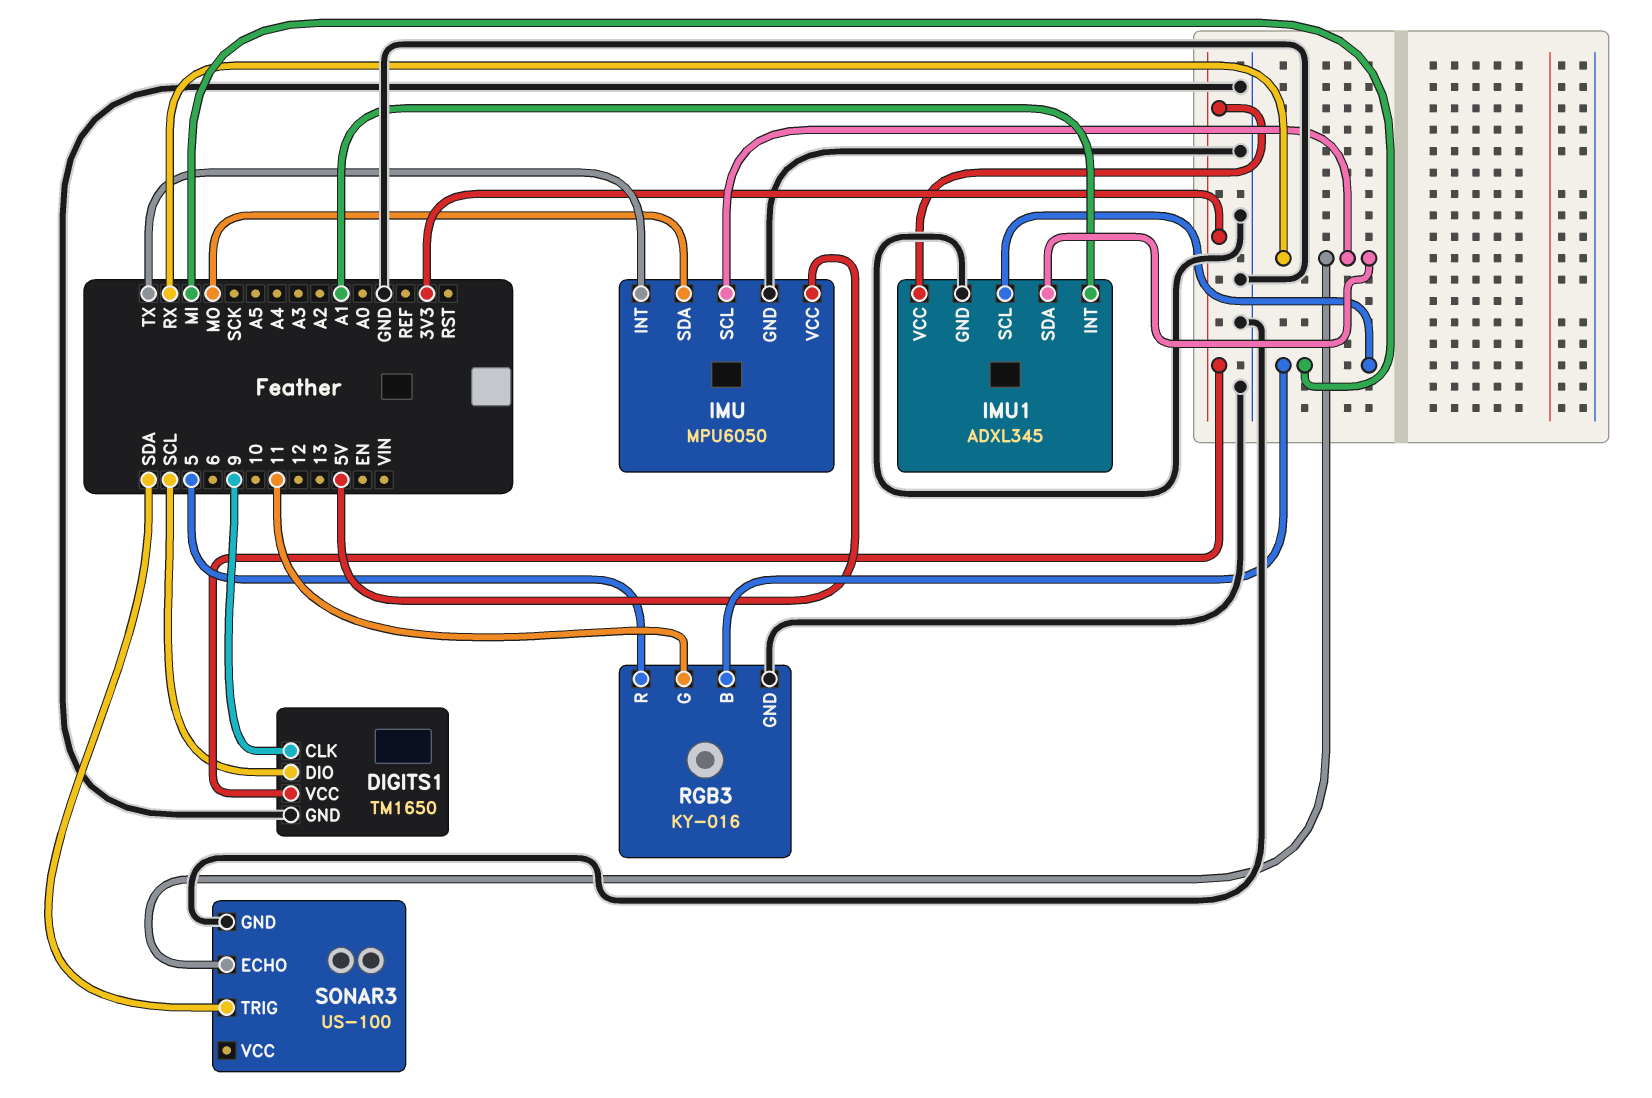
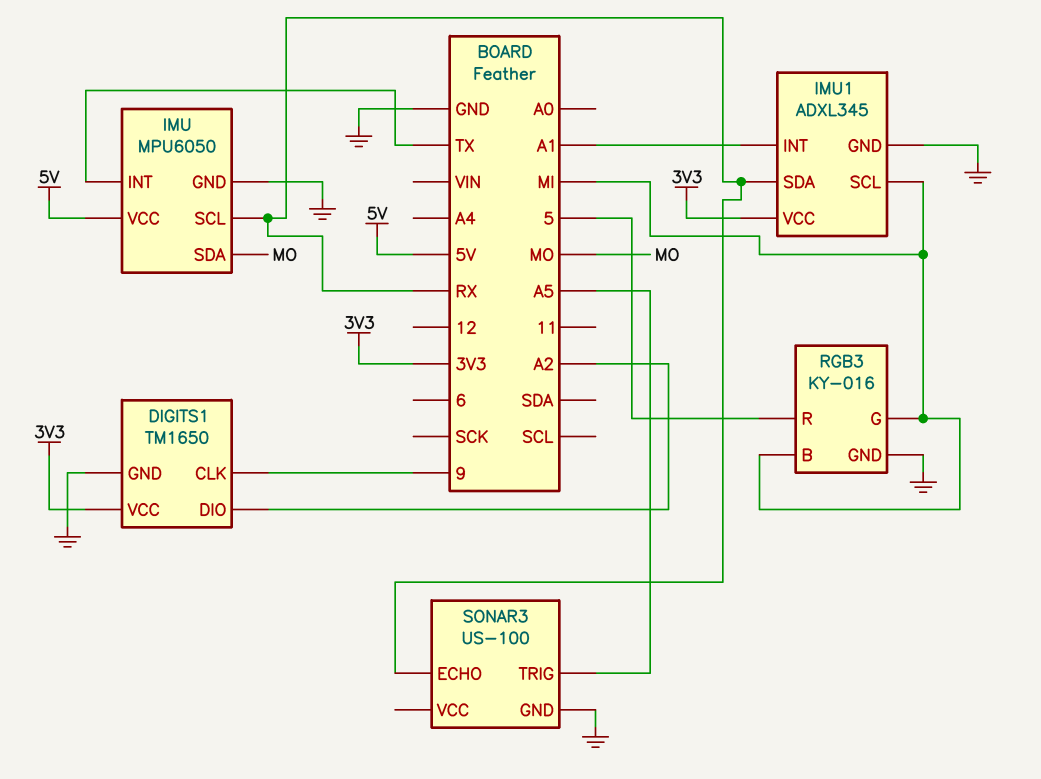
DIGITS1 pin DIO: SCL -> A2
RGB3 pin G: 11 -> MI
SONAR3 pin TRIG: SDA -> A5

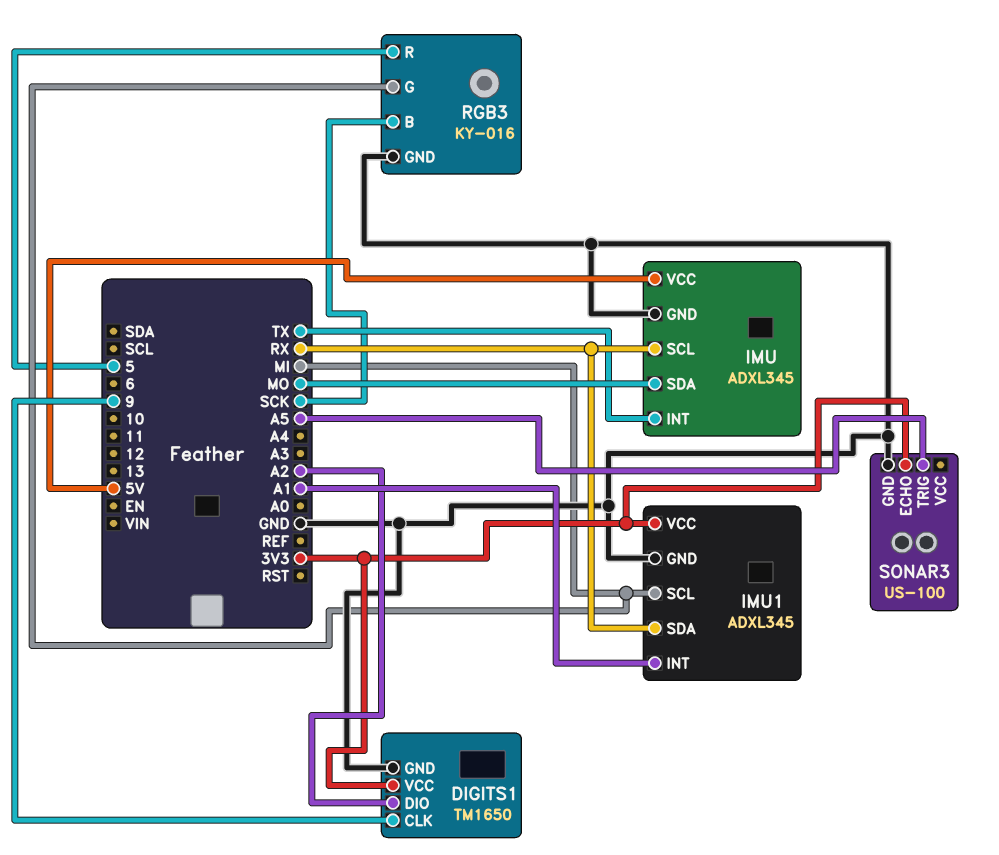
IMU: MPU6050 -> ADXL345
RGB3 pin B: MI -> SCK
SONAR3 pin ECHO: RX -> 3V3

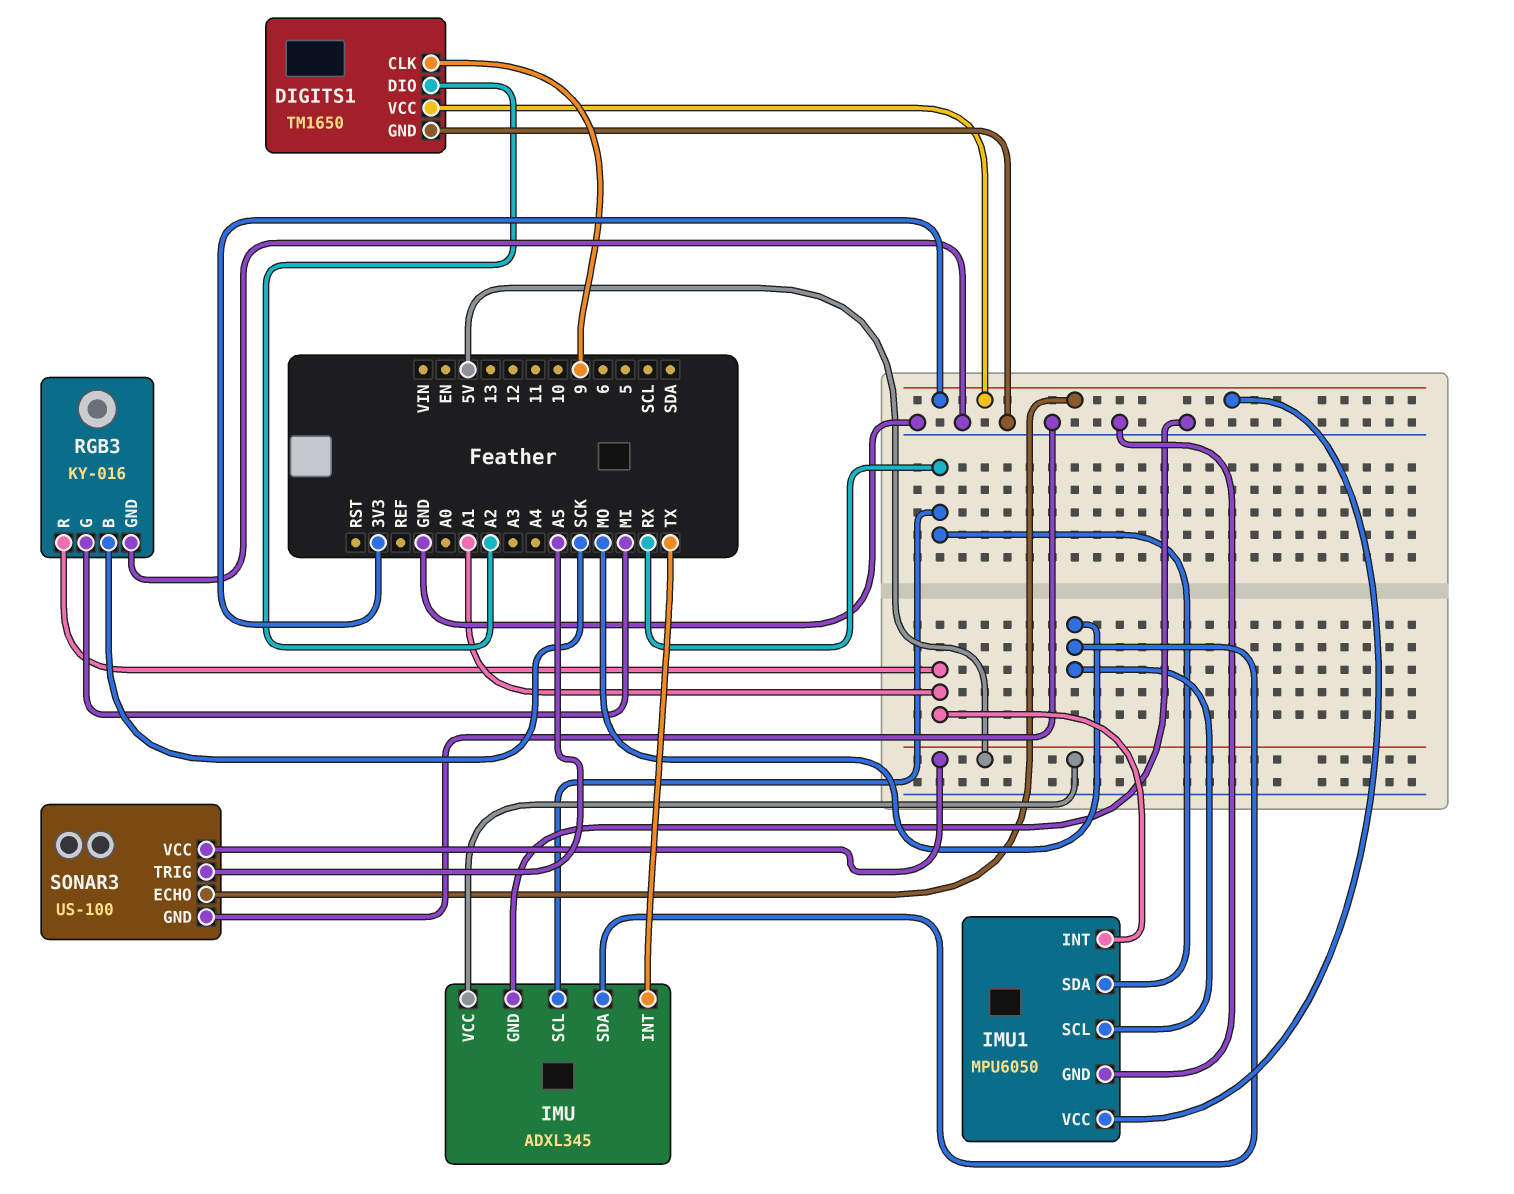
IMU1: ADXL345 -> MPU6050
IMU1 pin SCL: MI -> MO
RGB3 pin R: 5 -> A1
SONAR3 pin VCC: none -> 5V

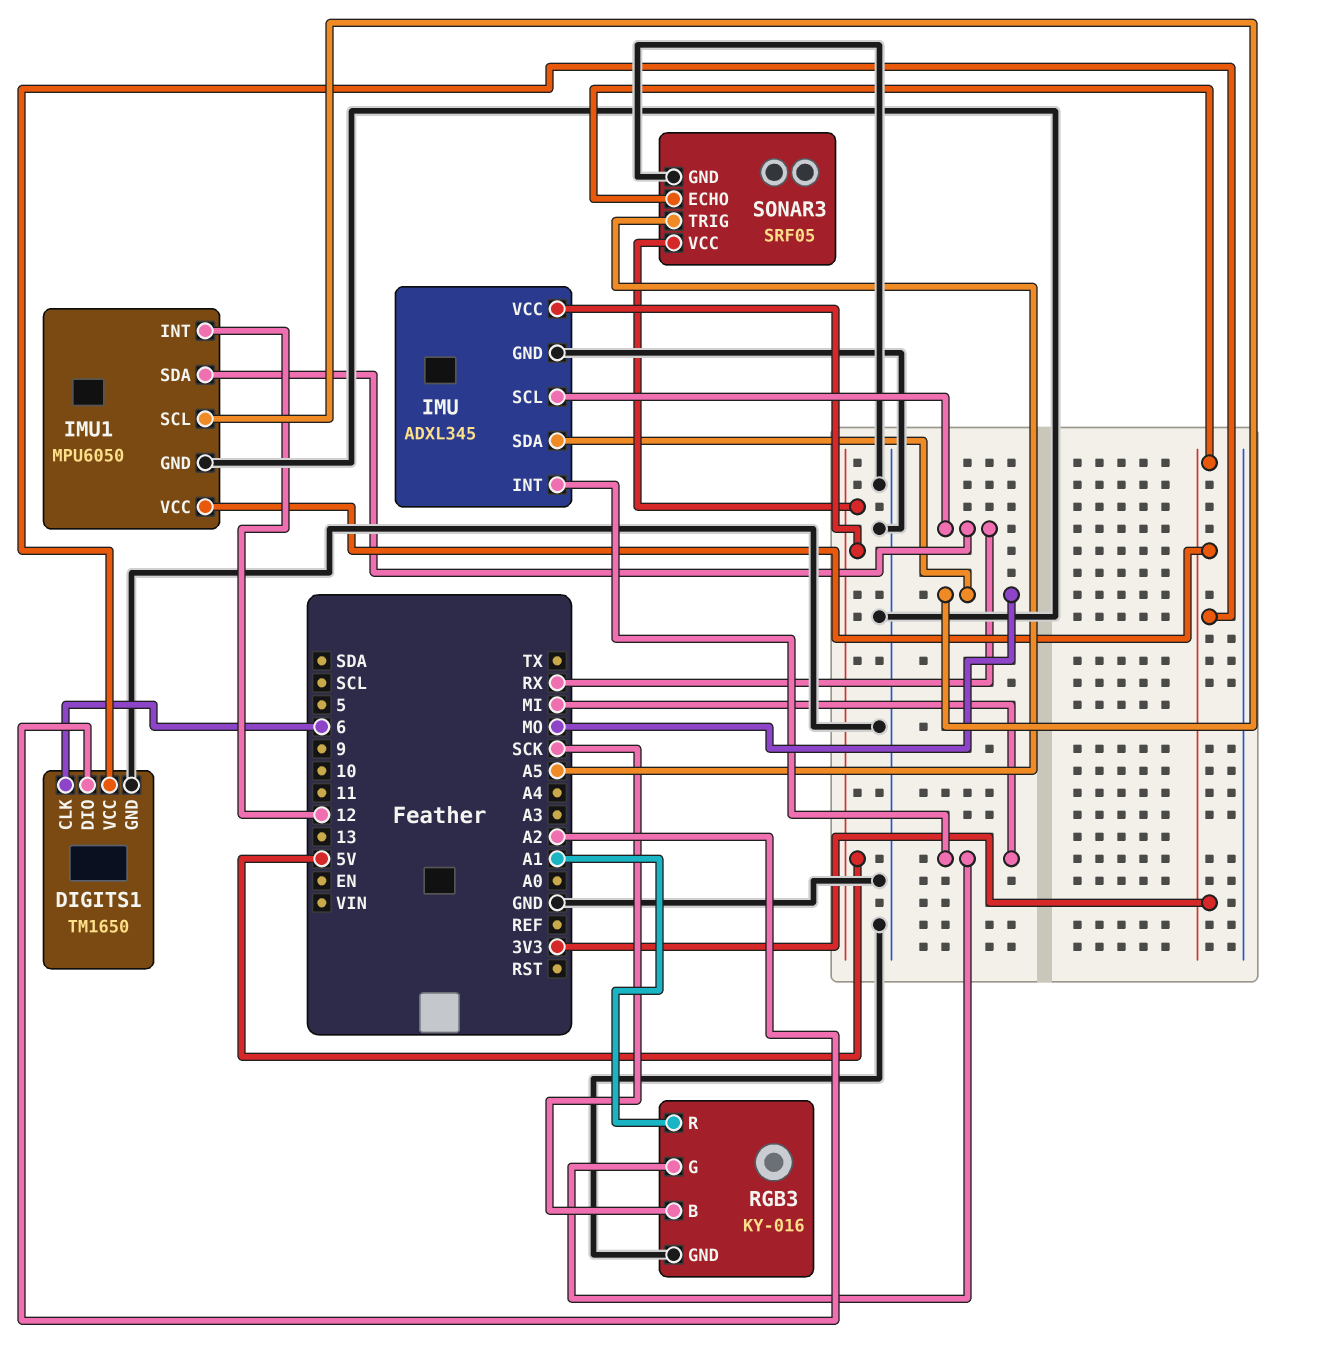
DIGITS1 pin CLK: 9 -> 6
IMU pin INT: TX -> MI
IMU1 pin INT: A1 -> 12
SONAR3: US-100 -> SRF05

